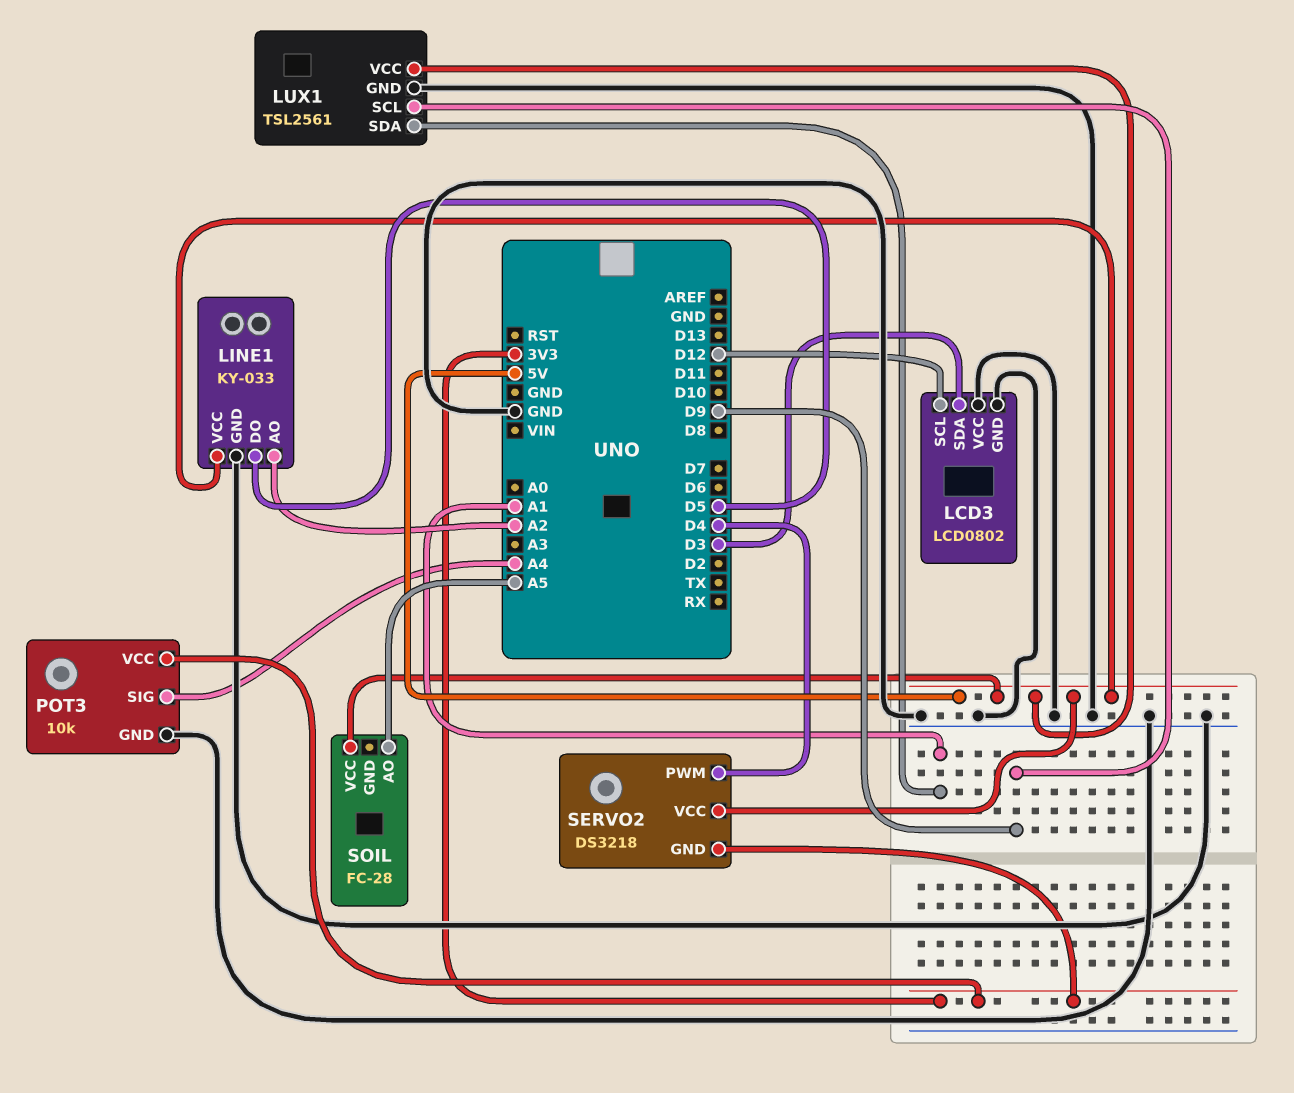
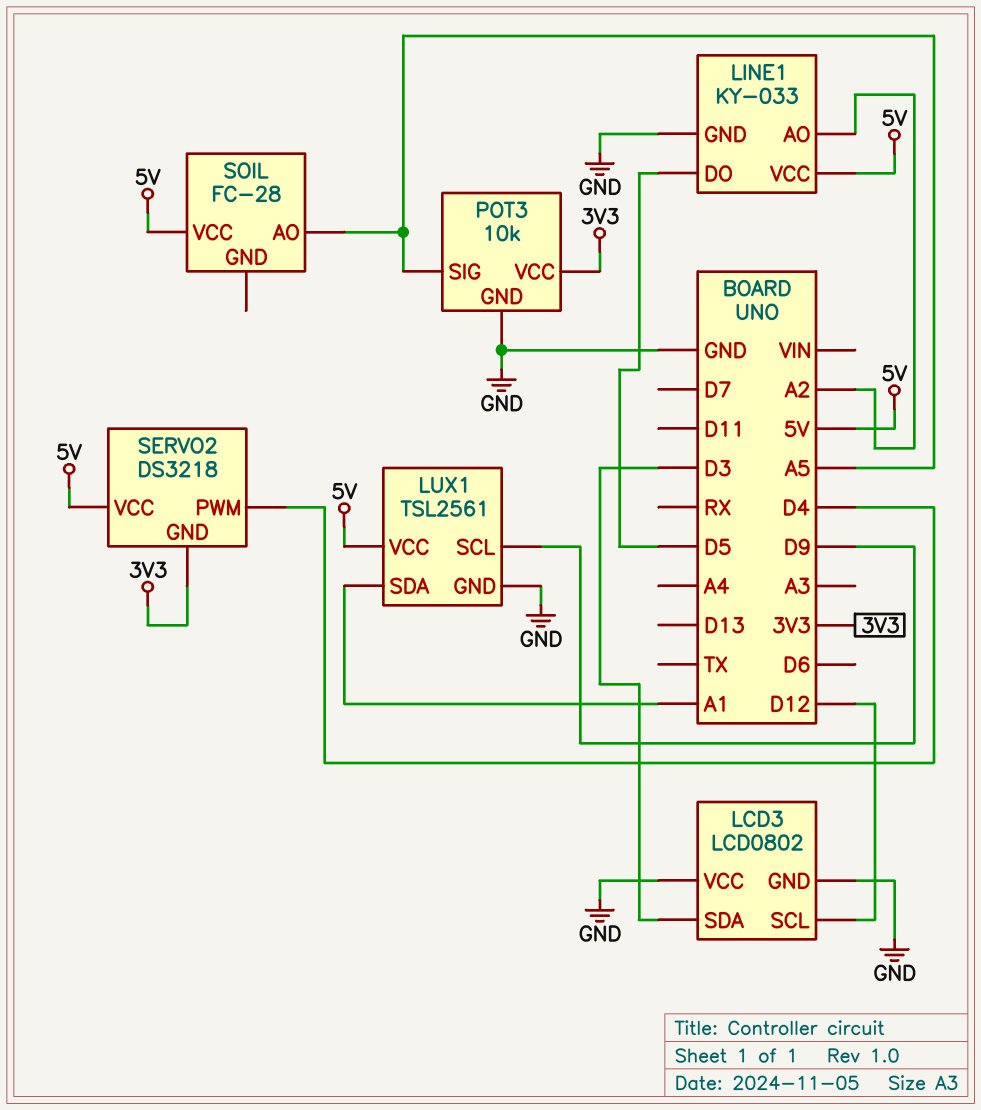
POT3 pin SIG: A4 -> A5

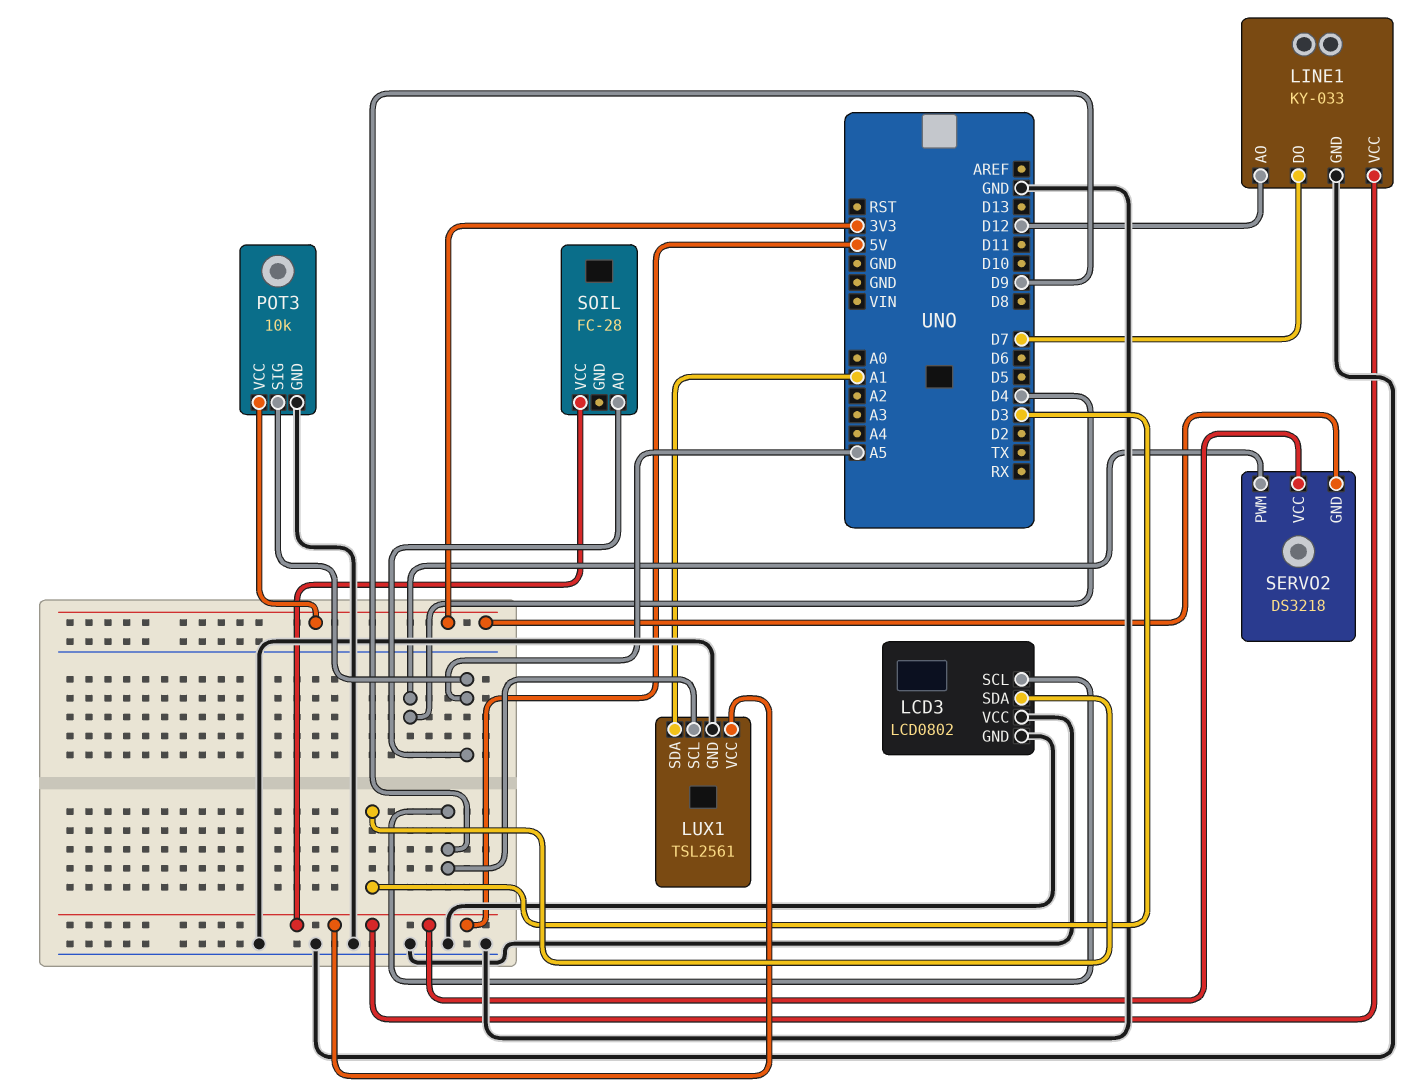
LCD3 pin SCL: D12 -> D9
LINE1 pin AO: A2 -> D12
LINE1 pin DO: D5 -> D7

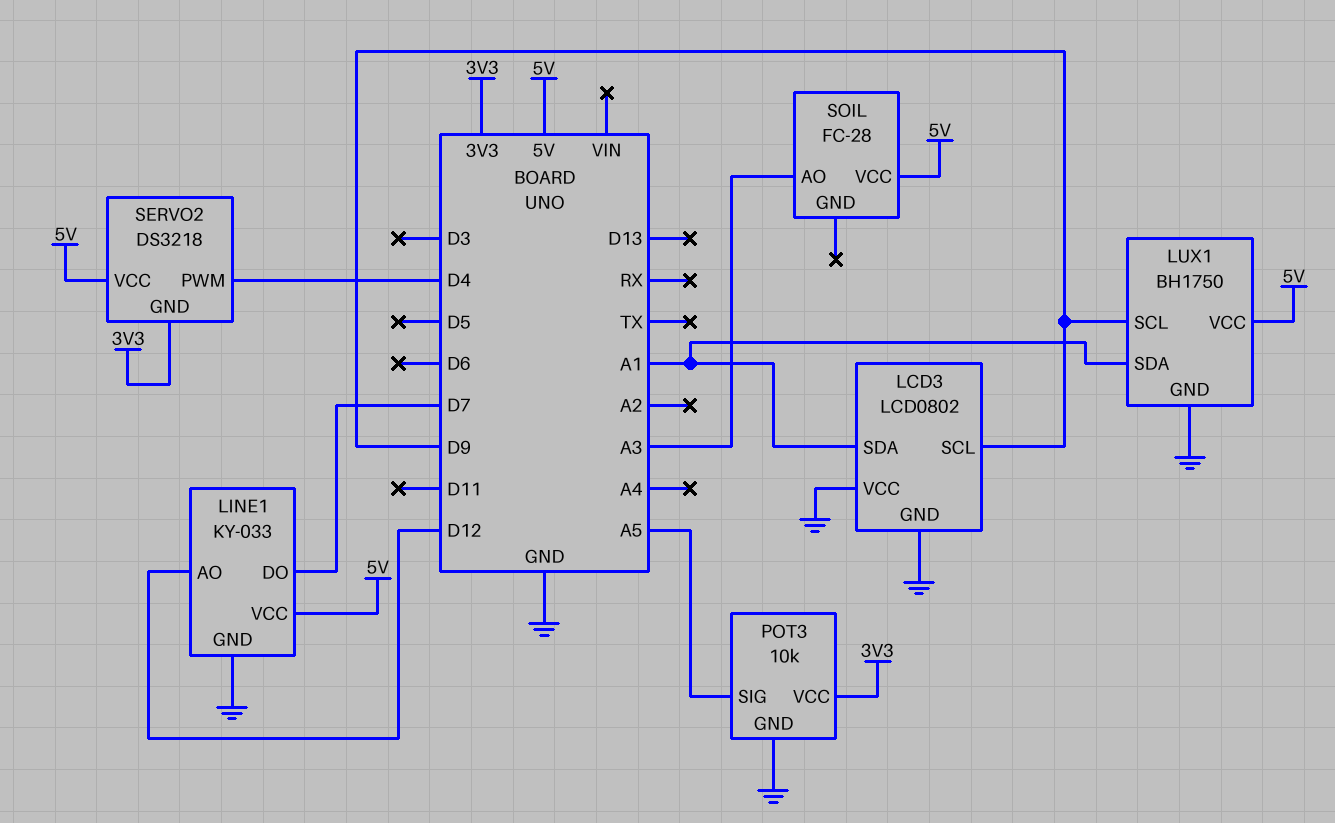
LCD3 pin SDA: D3 -> A1
LUX1: TSL2561 -> BH1750
SOIL pin AO: A5 -> A3

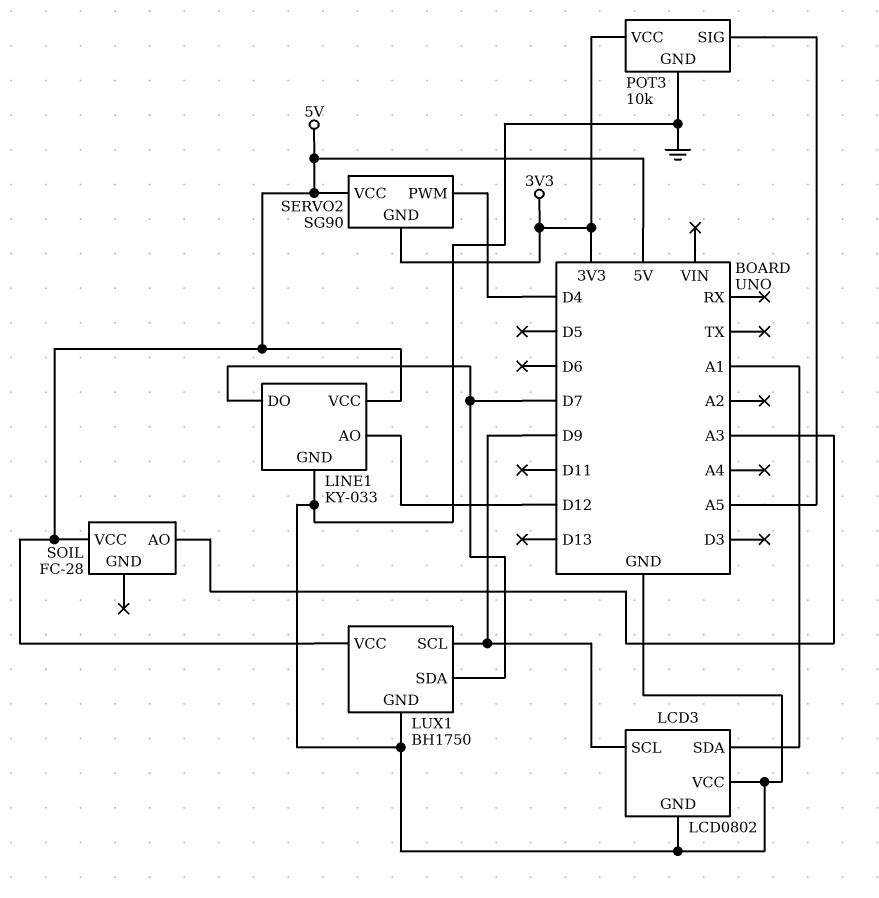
LUX1 pin SDA: A1 -> D7
SERVO2: DS3218 -> SG90

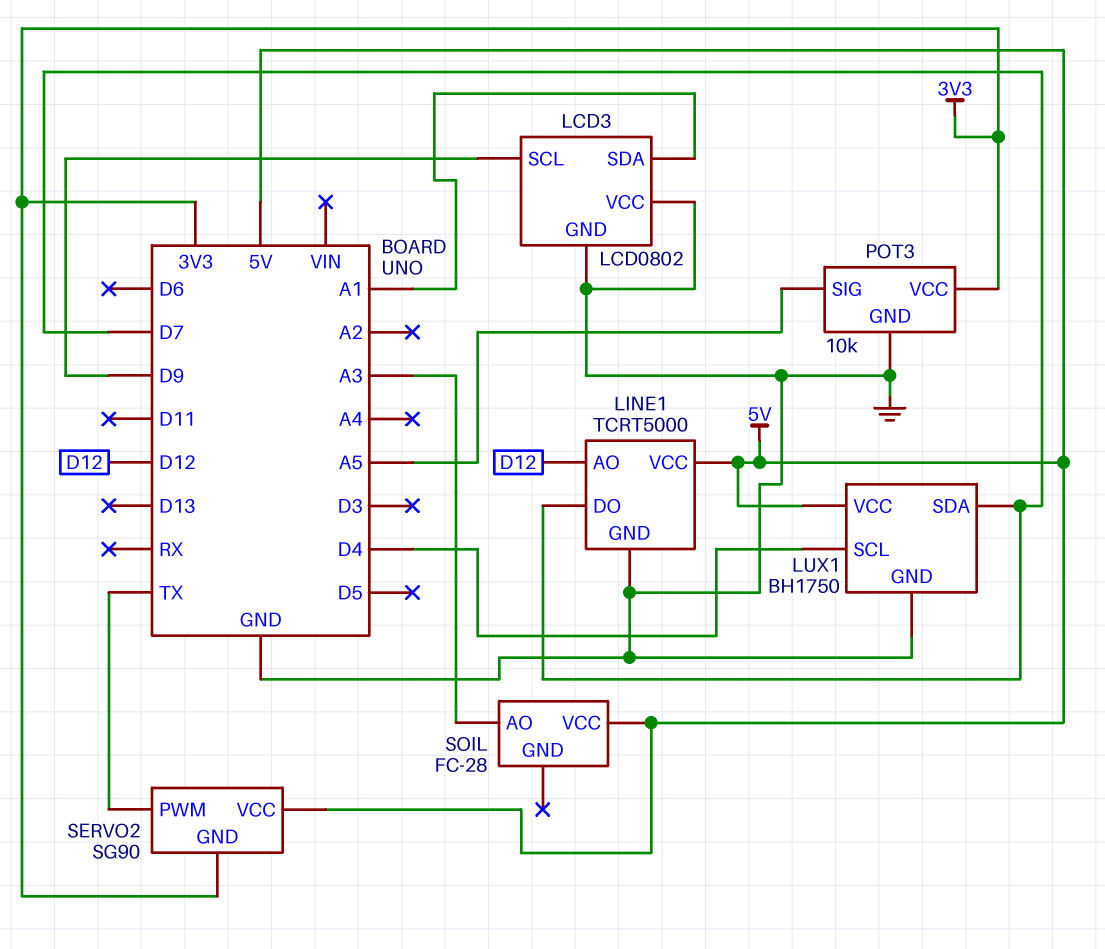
LINE1: KY-033 -> TCRT5000
LUX1 pin SCL: D9 -> D4
SERVO2 pin PWM: D4 -> TX

